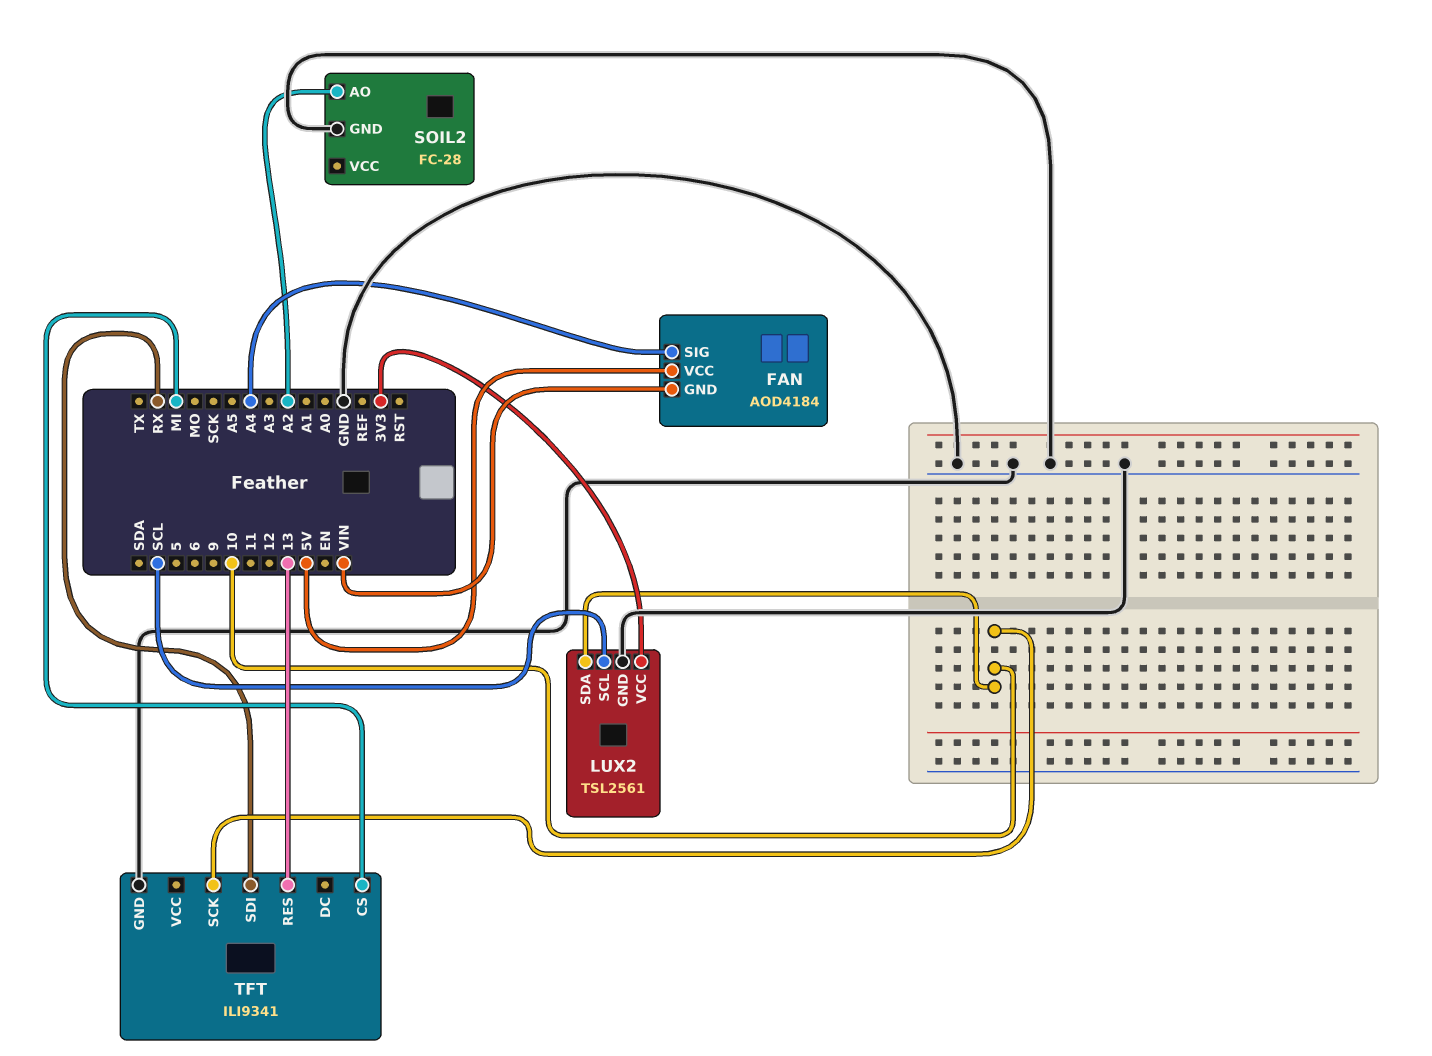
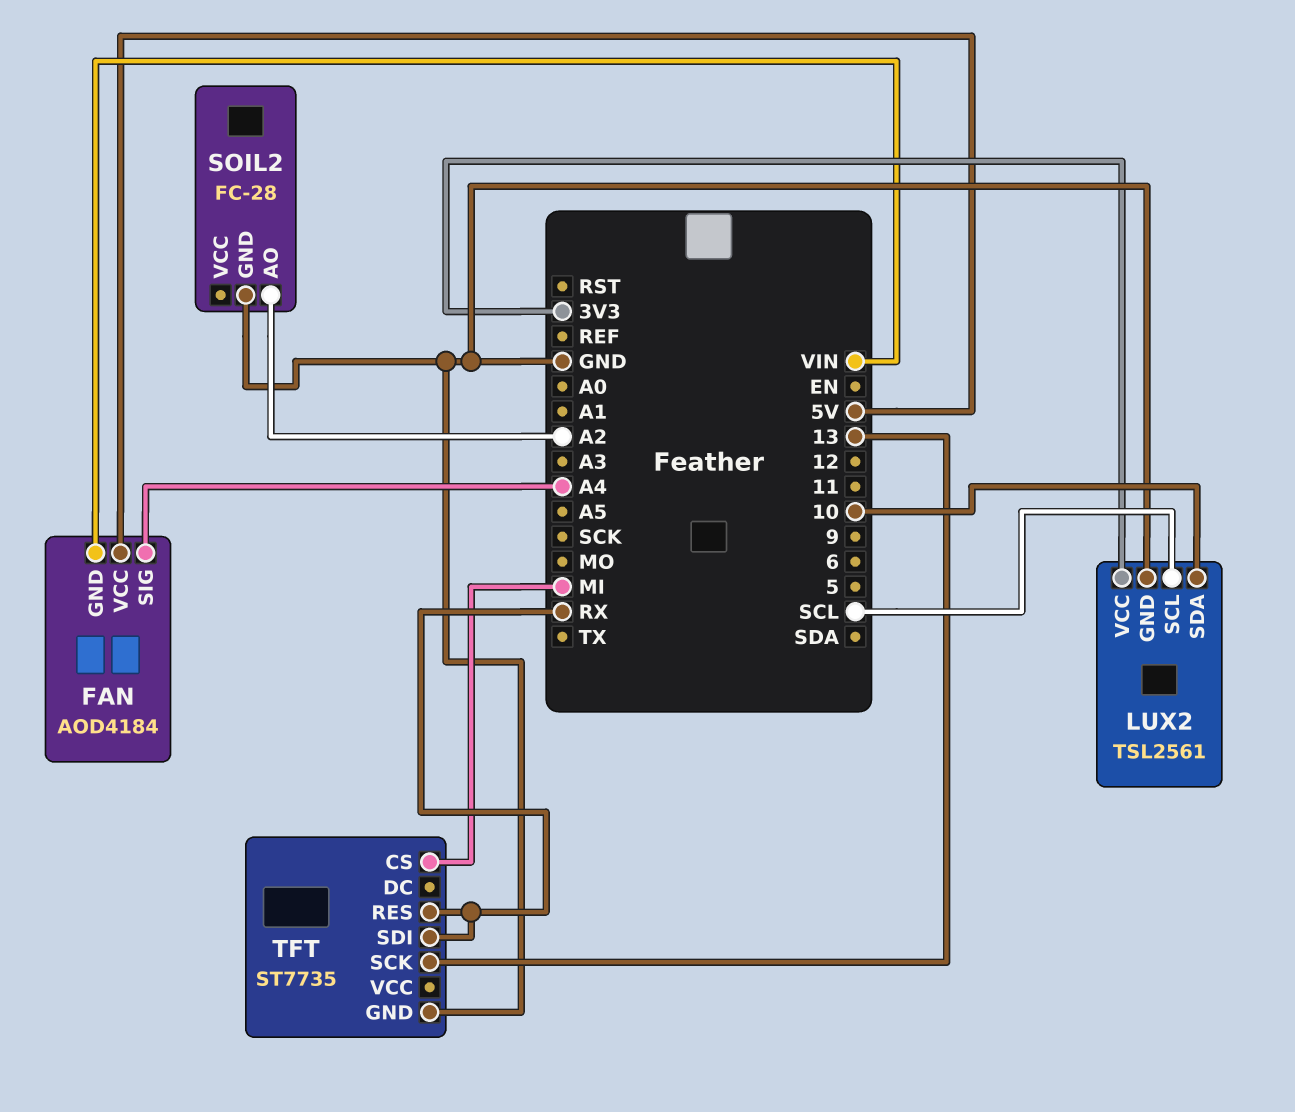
TFT: ILI9341 -> ST7735
TFT pin RES: 13 -> RX
TFT pin SCK: 10 -> 13

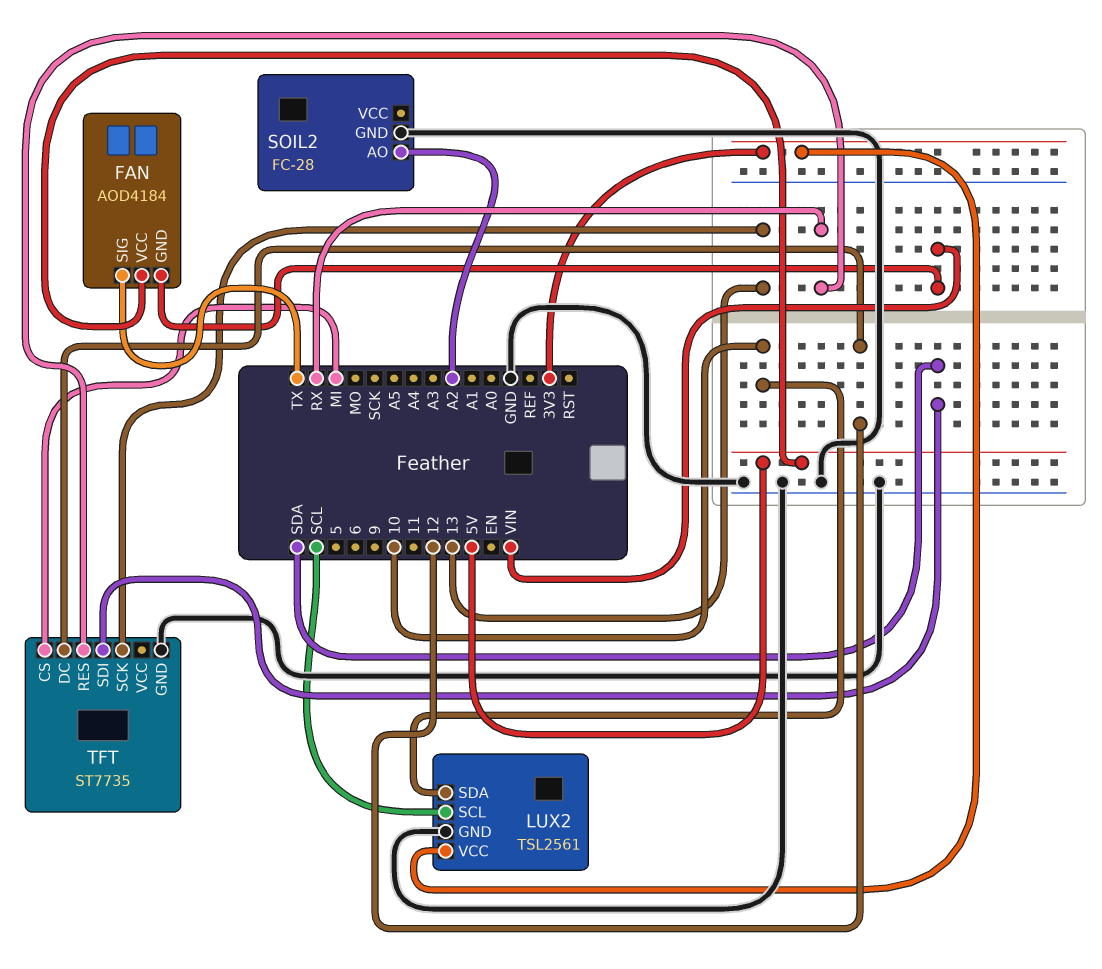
FAN pin SIG: A4 -> TX
TFT pin DC: none -> 12
TFT pin SDI: RX -> SDA

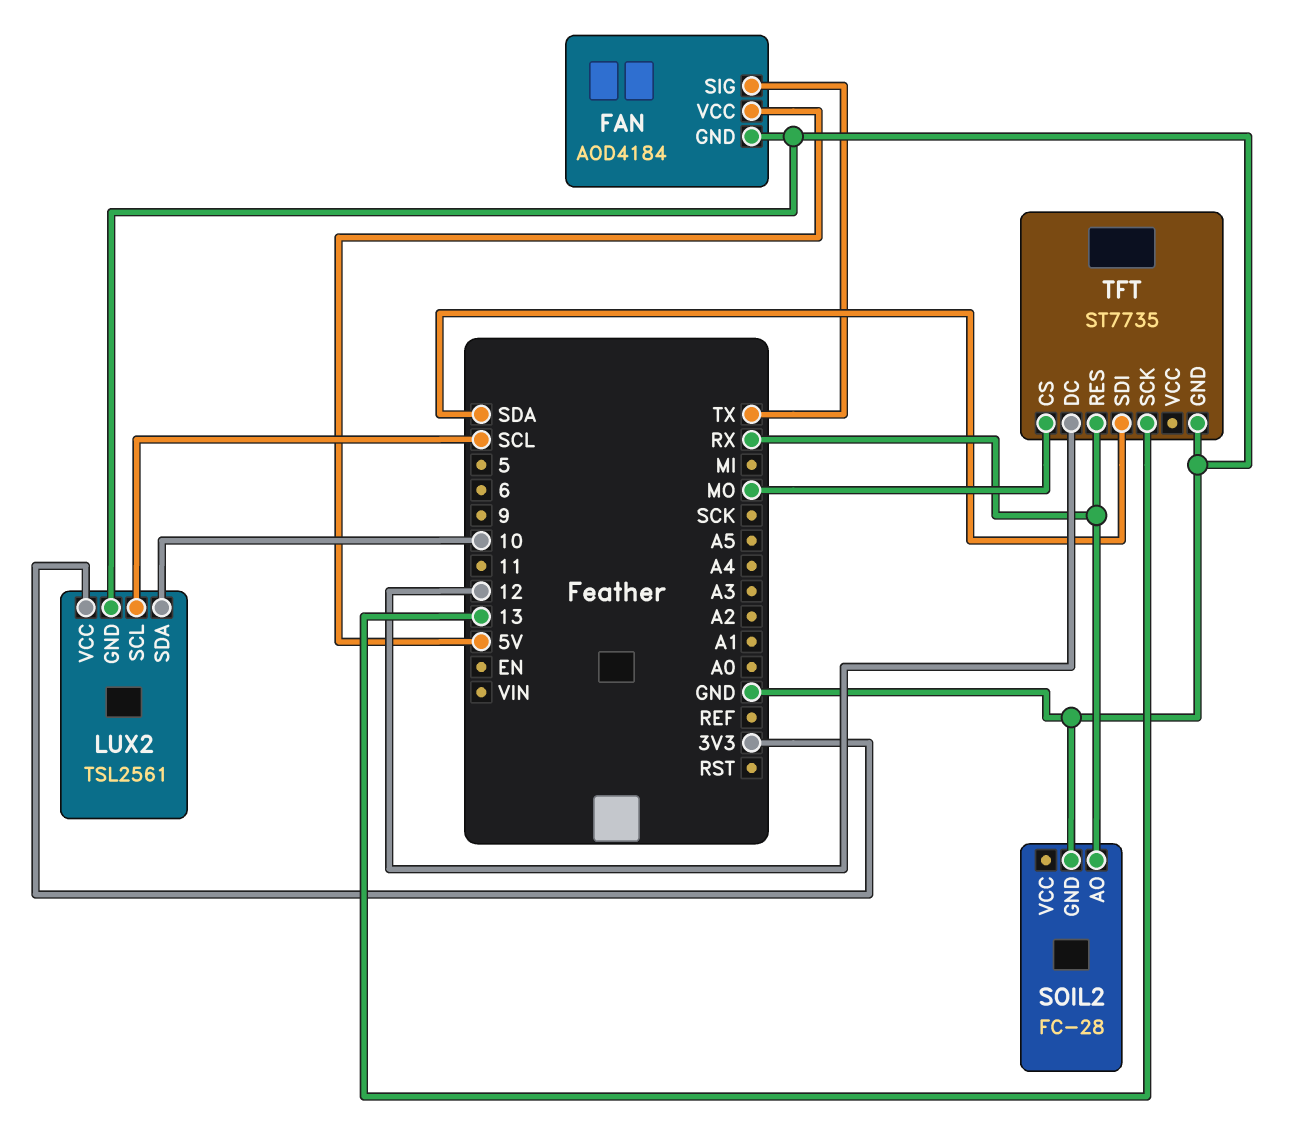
FAN pin GND: VIN -> GND
SOIL2 pin AO: A2 -> RX
TFT pin CS: MI -> MO

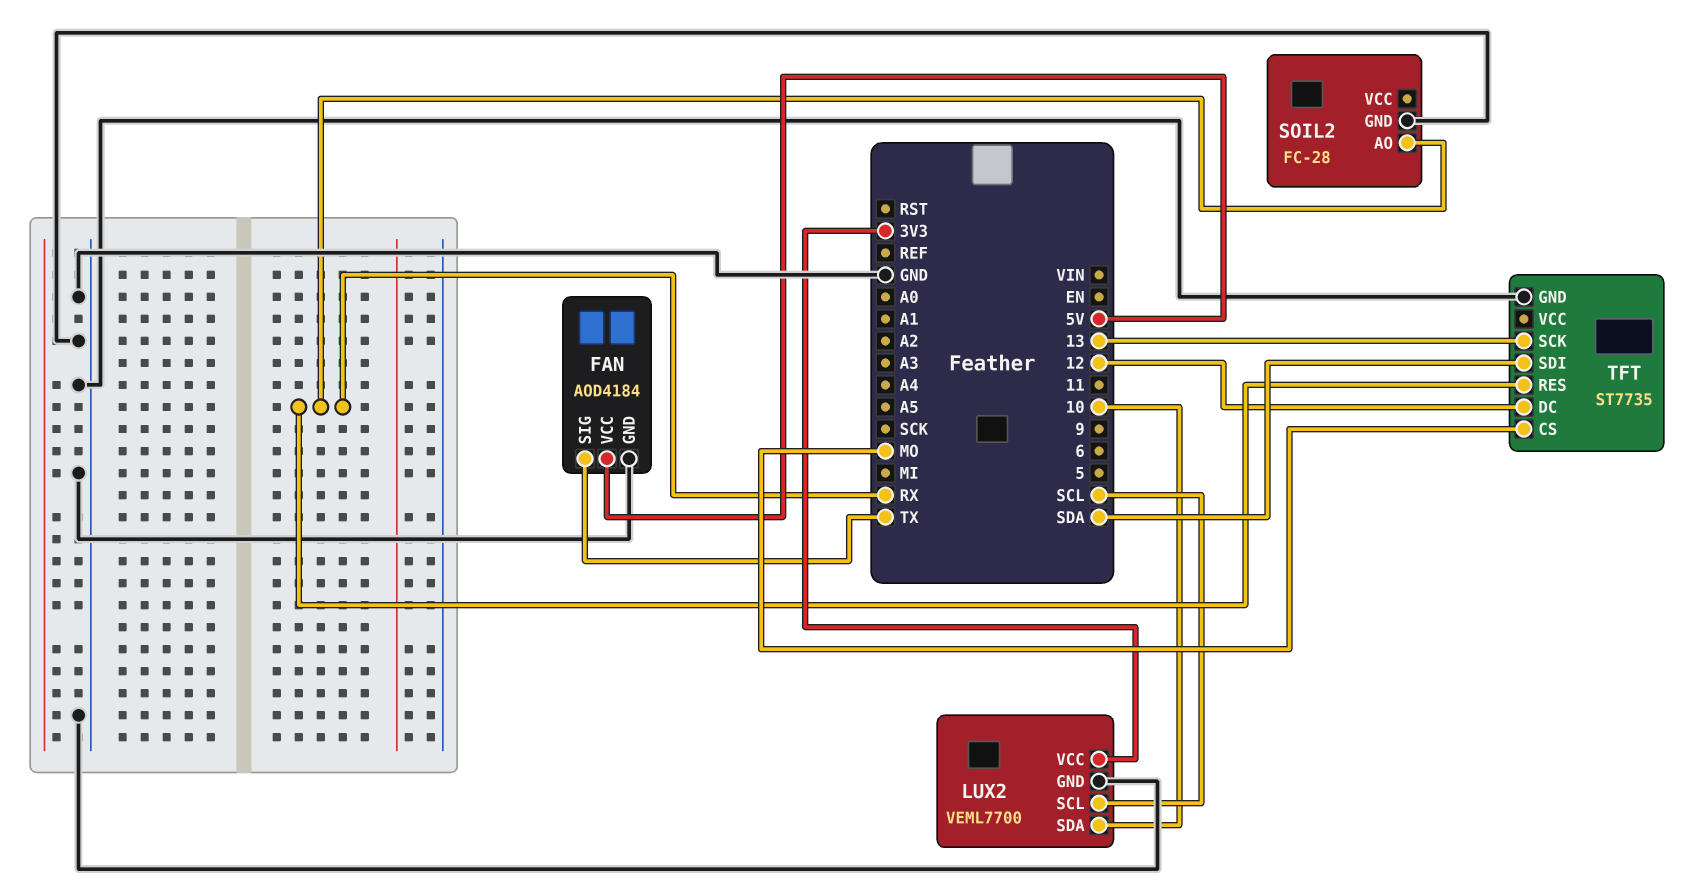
LUX2: TSL2561 -> VEML7700

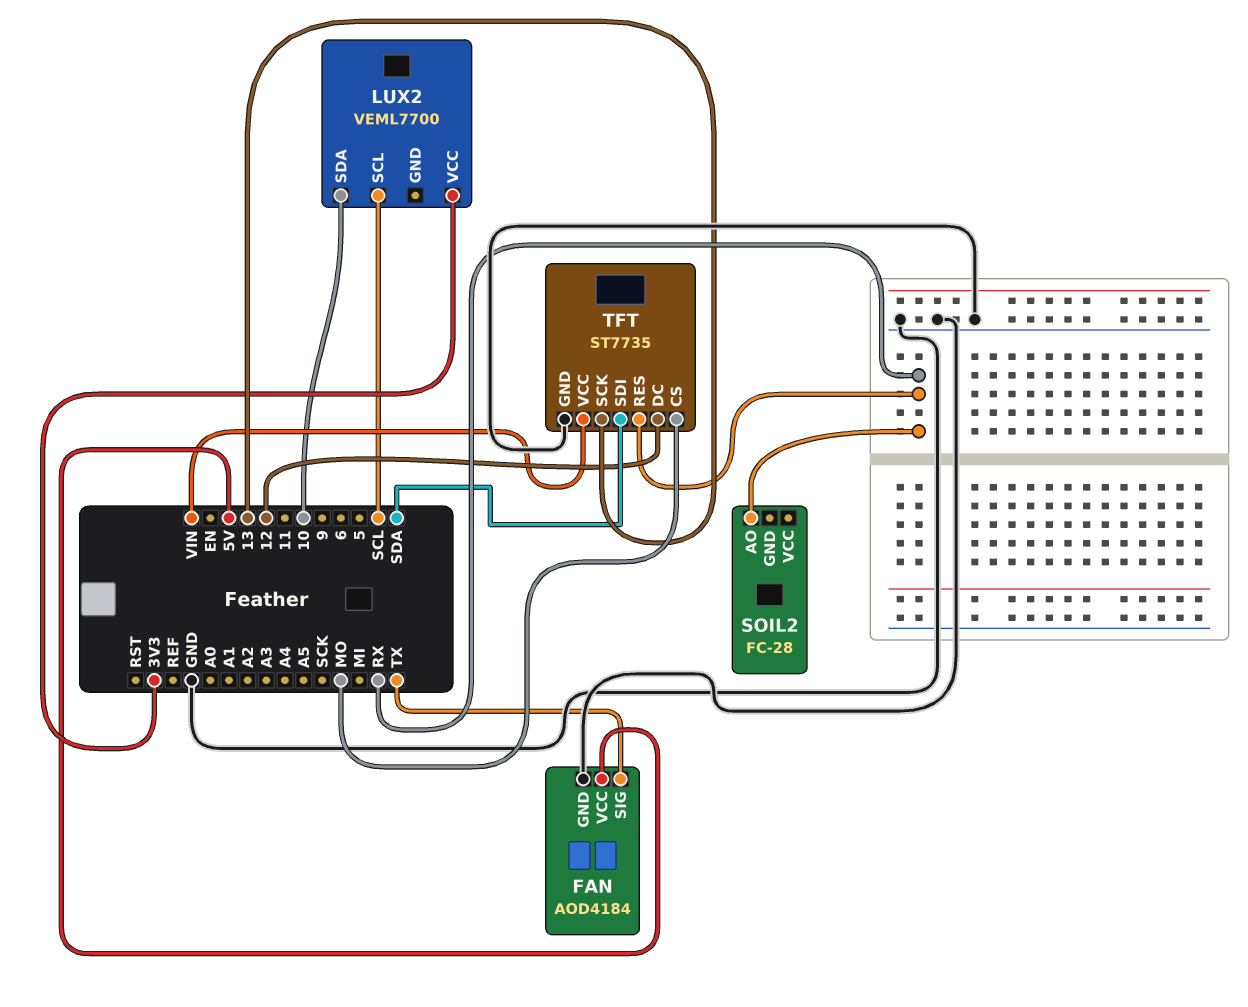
LUX2 pin GND: GND -> none
SOIL2 pin GND: GND -> none
TFT pin VCC: none -> VIN

